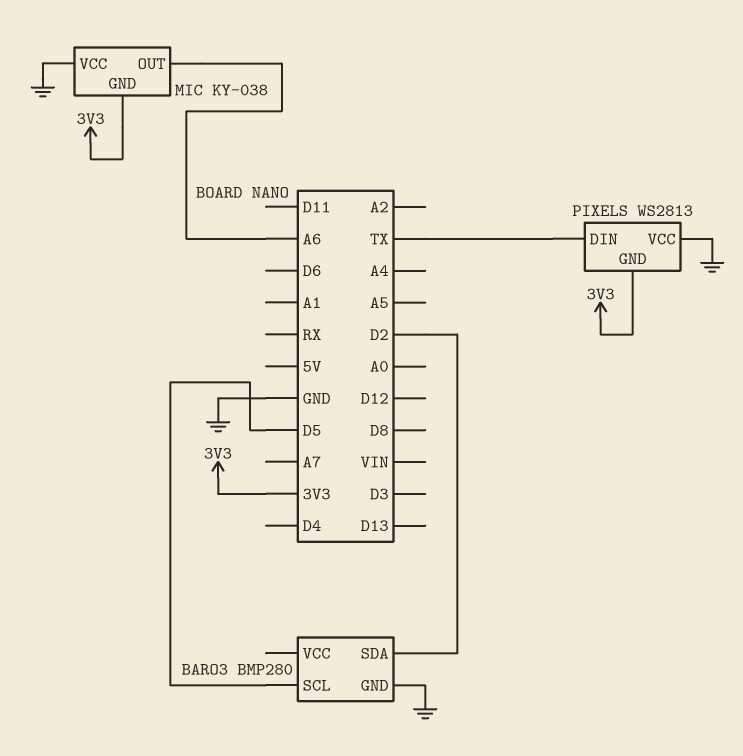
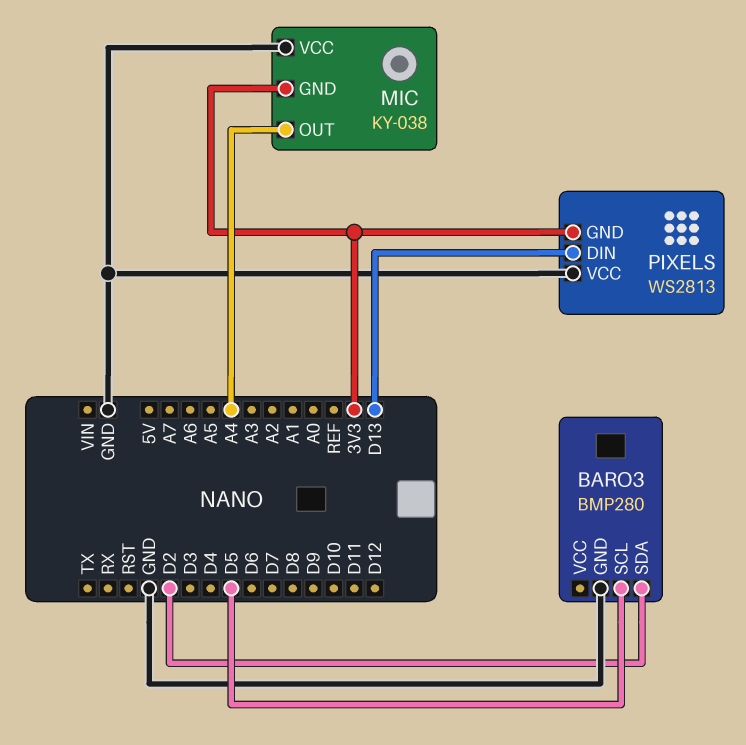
MIC pin OUT: A6 -> A4
PIXELS pin DIN: TX -> D13

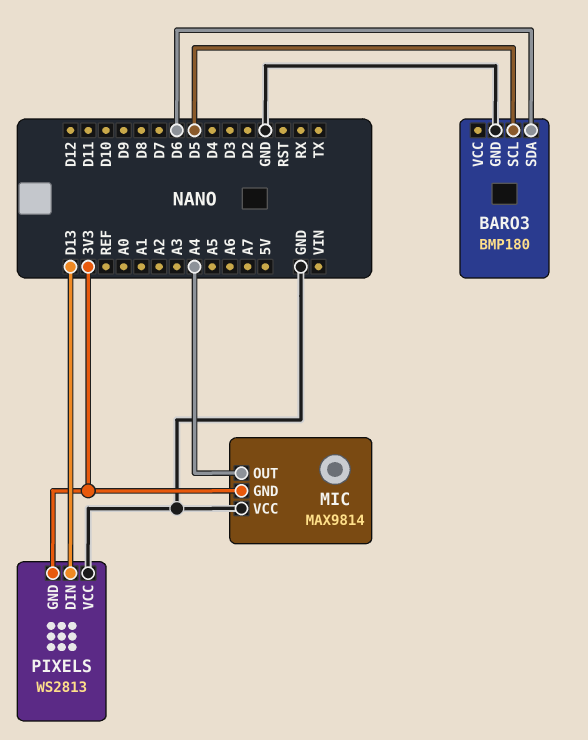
BARO3: BMP280 -> BMP180
BARO3 pin SDA: D2 -> D6
MIC: KY-038 -> MAX9814

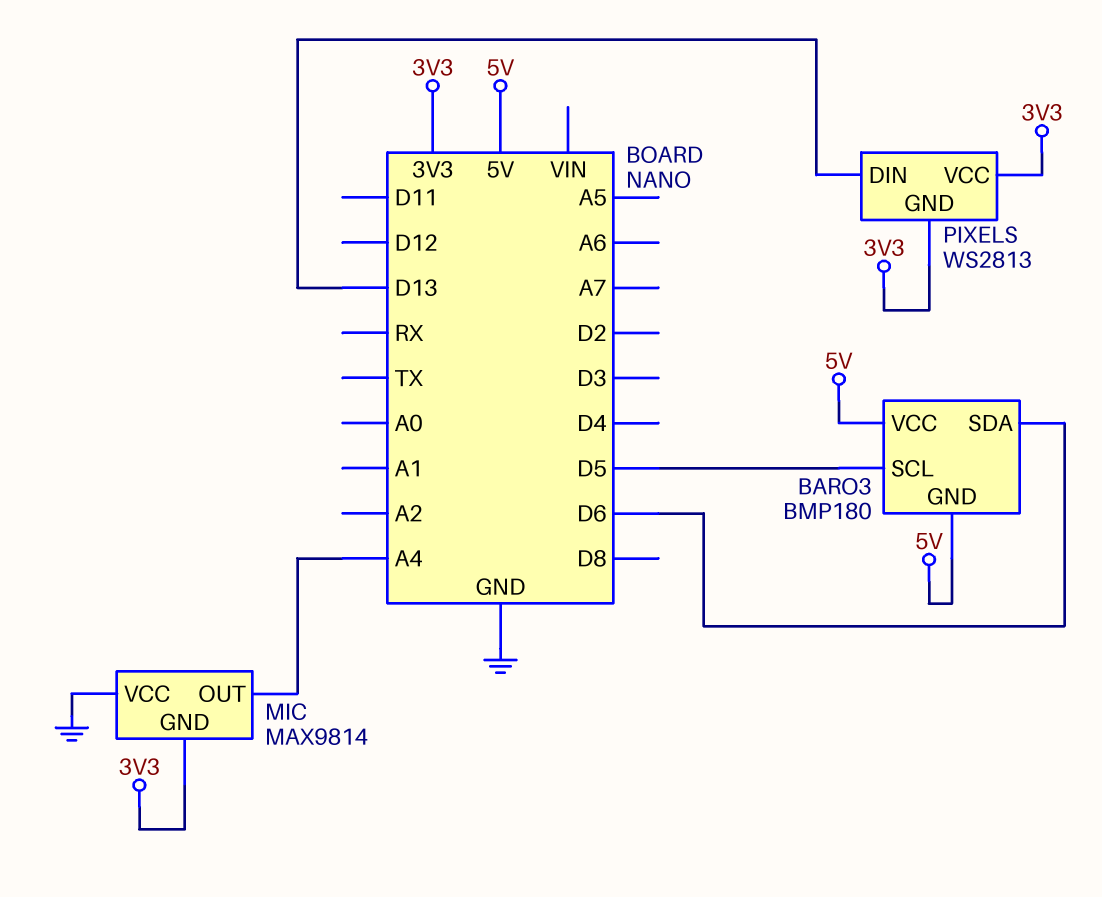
BARO3 pin GND: GND -> 5V
BARO3 pin VCC: none -> 5V
PIXELS pin VCC: GND -> 3V3

